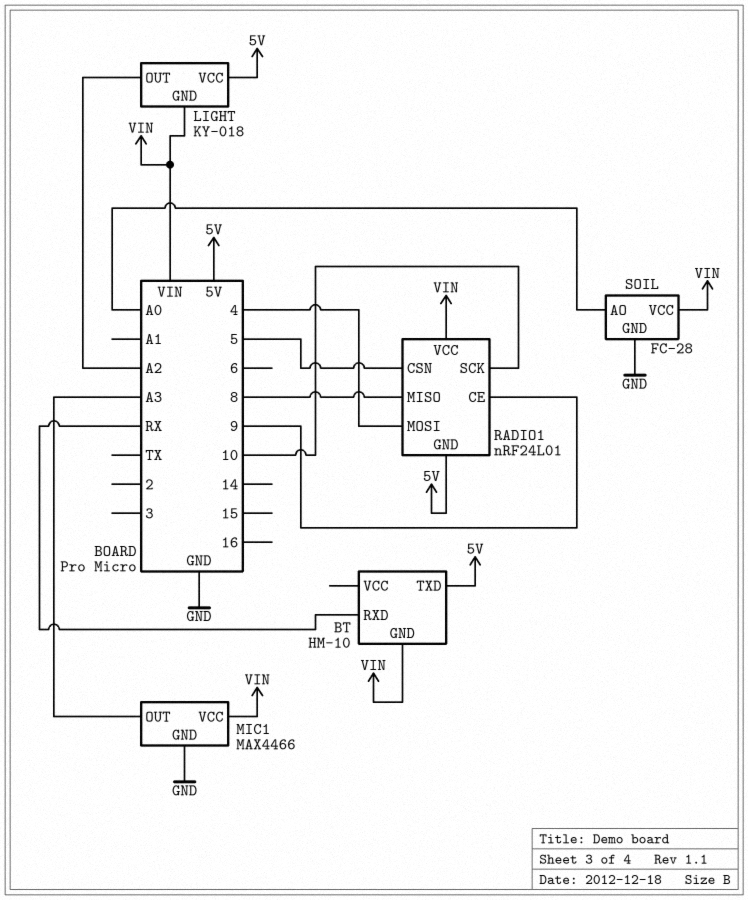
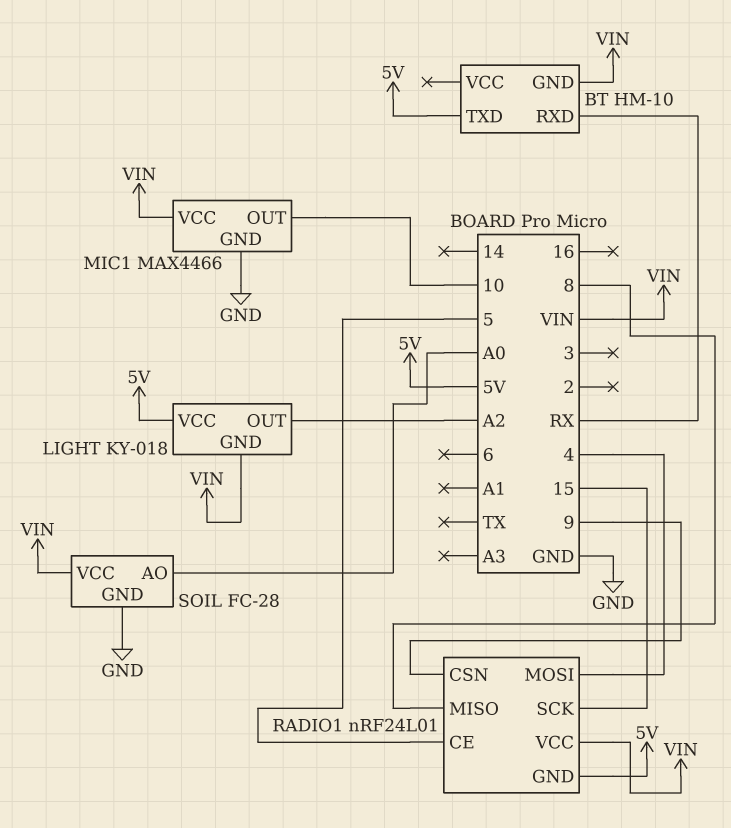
MIC1 pin OUT: A3 -> 10
RADIO1 pin CE: 9 -> 5
RADIO1 pin CSN: 5 -> 9
RADIO1 pin SCK: 10 -> 15

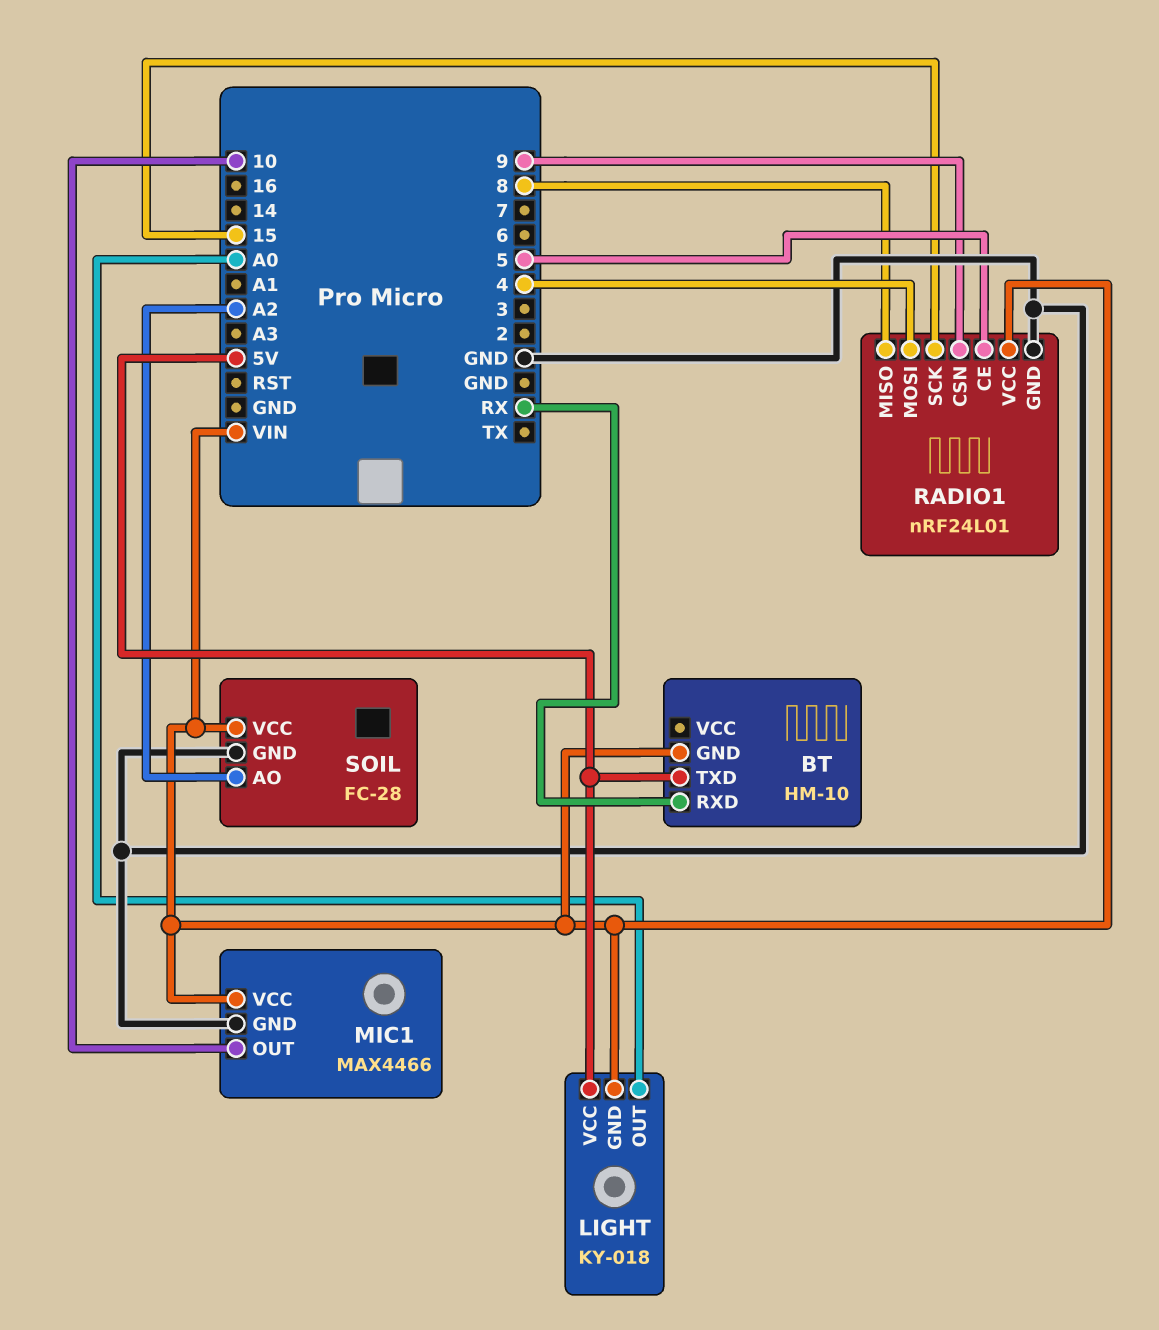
LIGHT pin OUT: A2 -> A0
RADIO1 pin GND: 5V -> GND
SOIL pin AO: A0 -> A2

